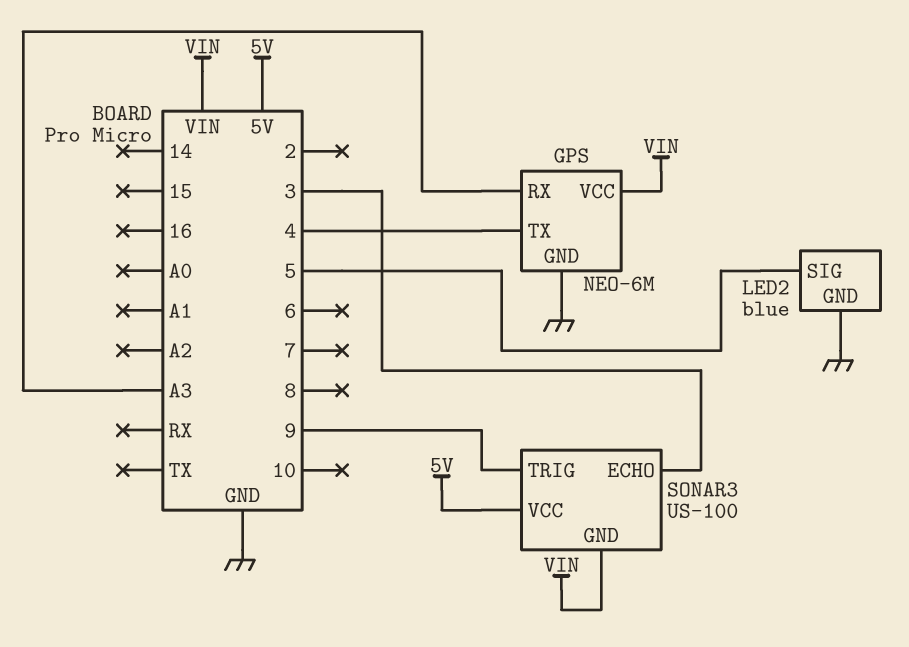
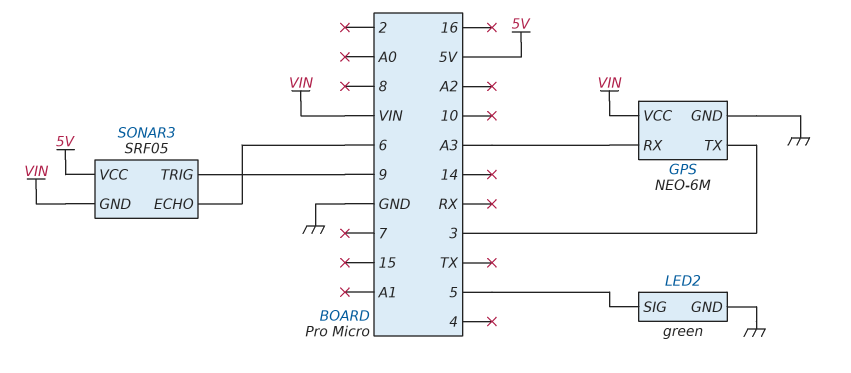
GPS pin TX: 4 -> 3
LED2: blue -> green
SONAR3: US-100 -> SRF05
SONAR3 pin ECHO: 3 -> 6

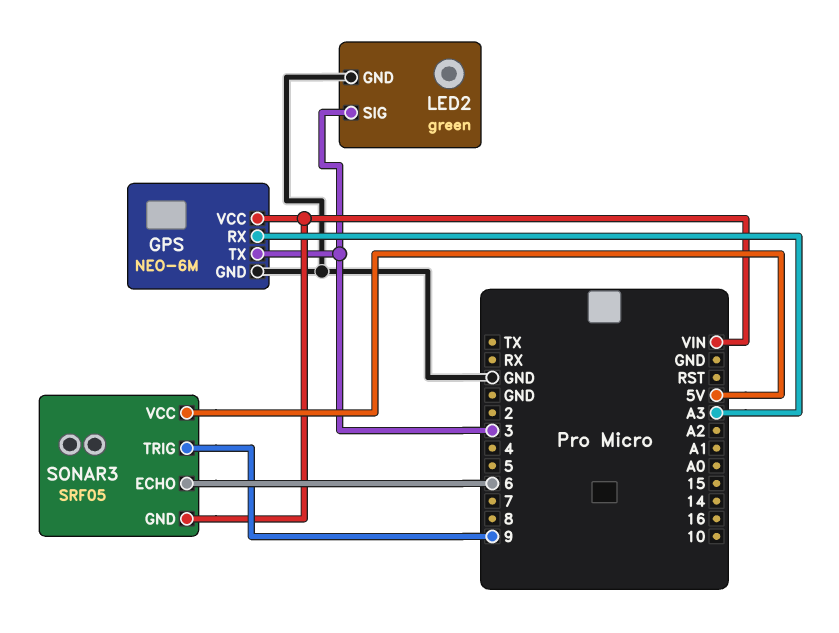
LED2 pin SIG: 5 -> 3

